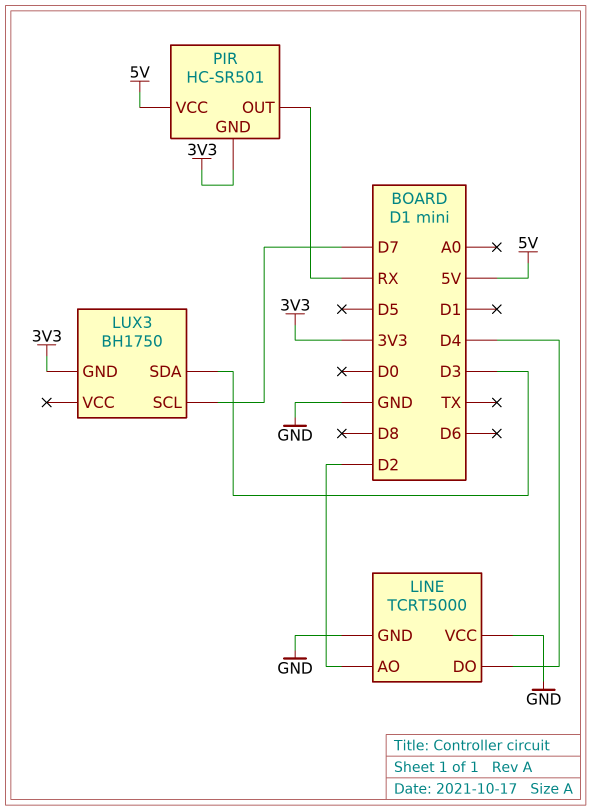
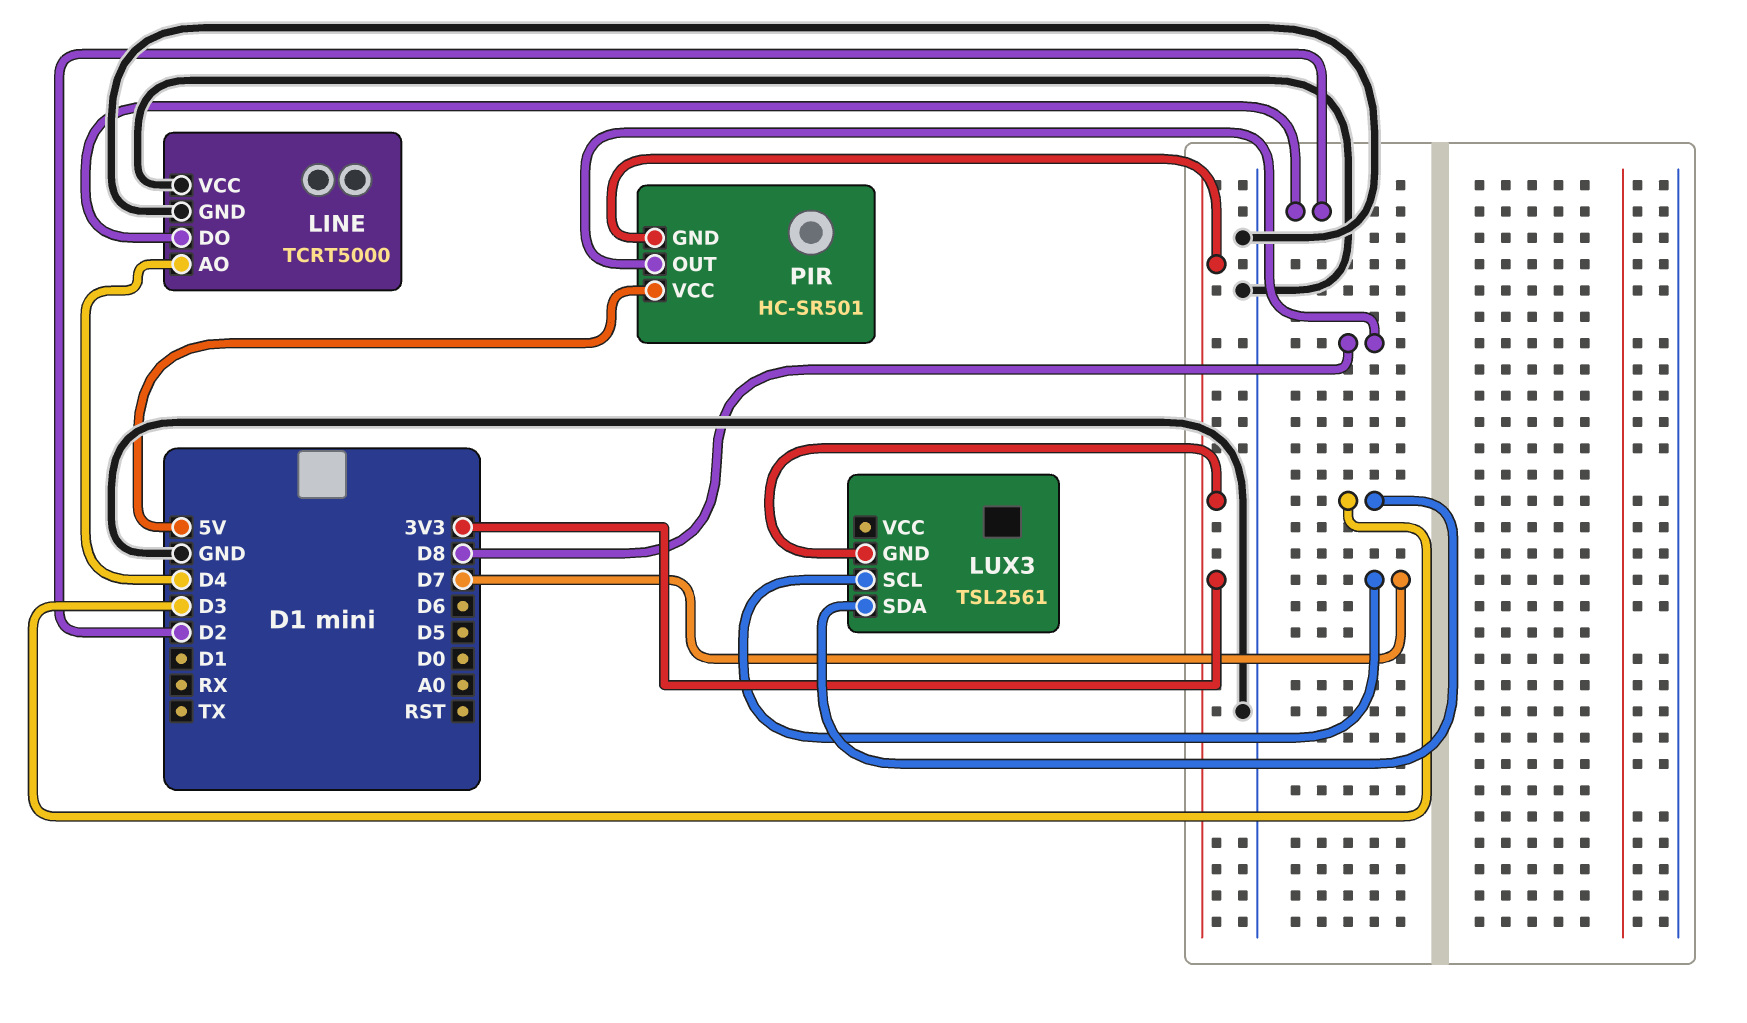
LINE pin AO: D2 -> D4
LINE pin DO: D4 -> D2
LUX3: BH1750 -> TSL2561
PIR pin OUT: RX -> D8

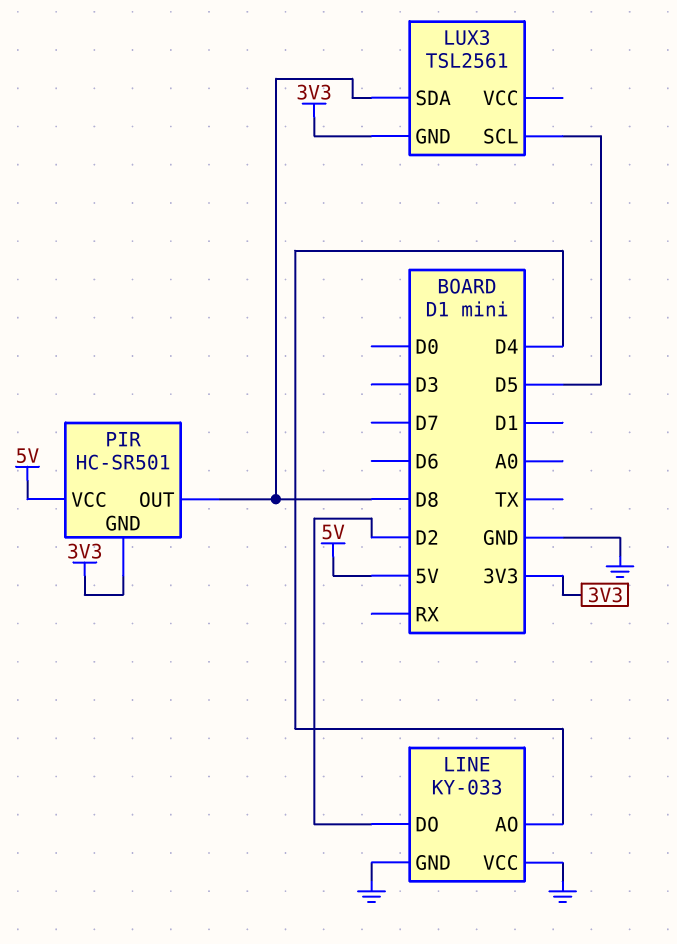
LINE: TCRT5000 -> KY-033
LUX3 pin SCL: D7 -> D5
LUX3 pin SDA: D3 -> D8

